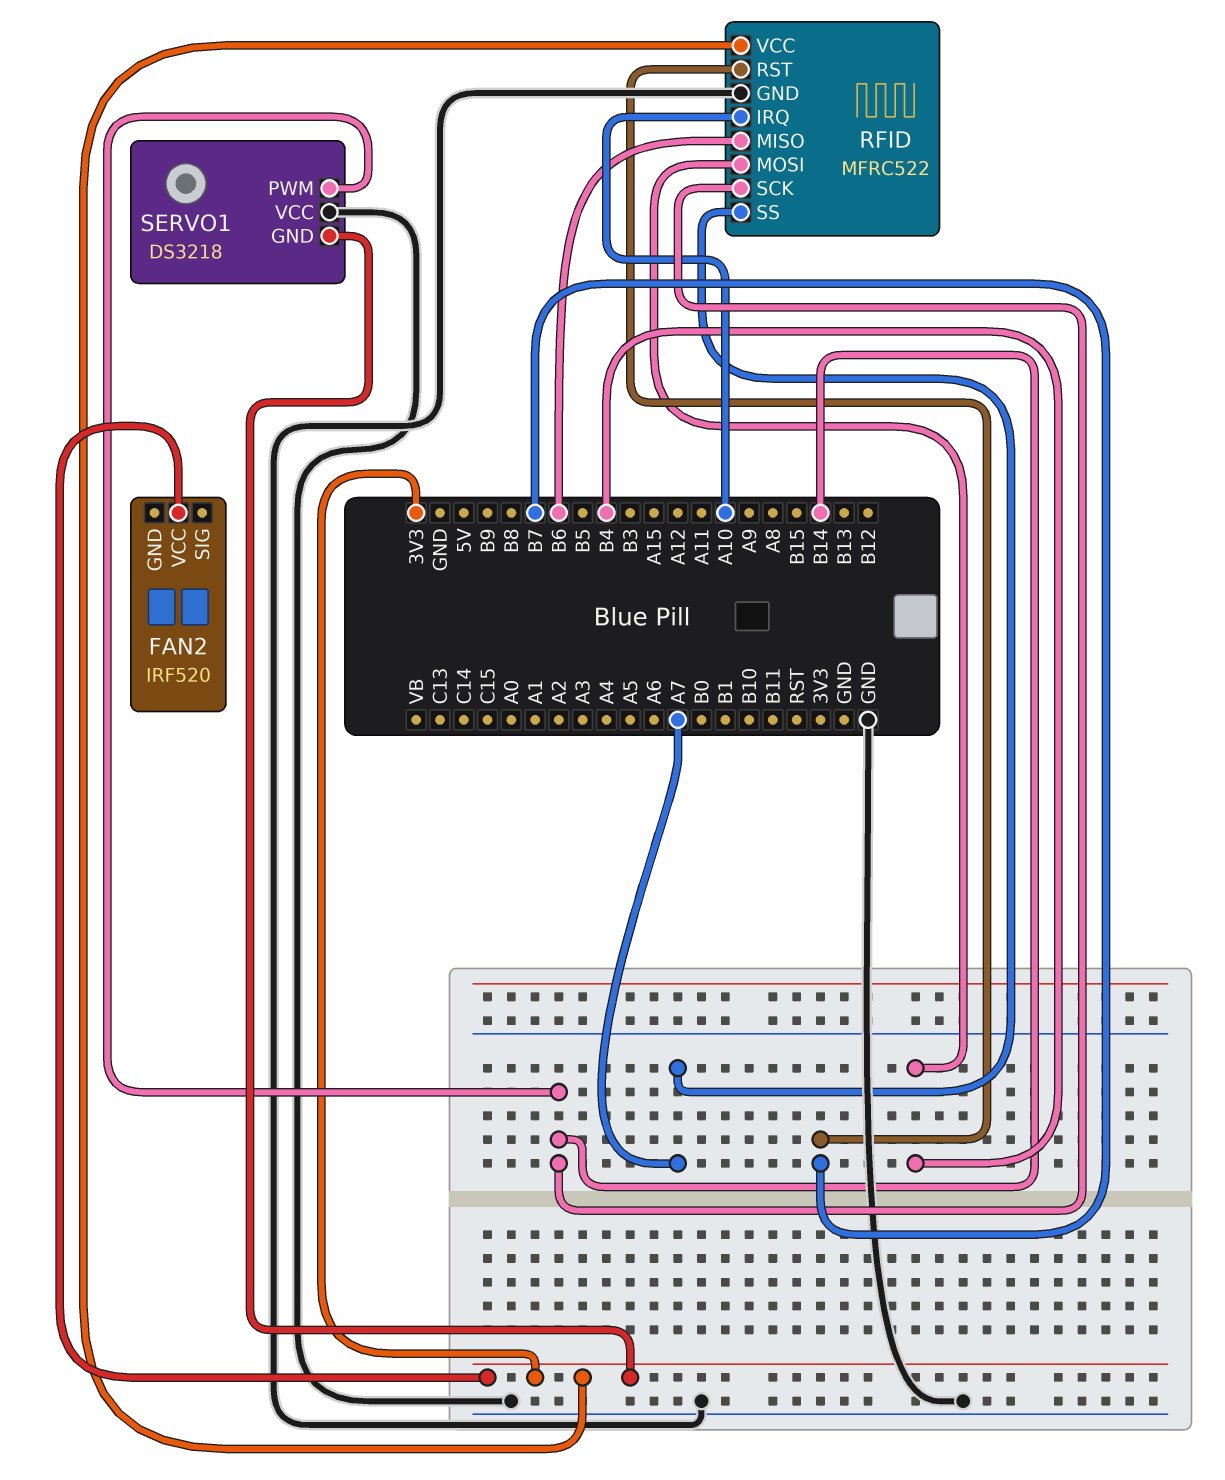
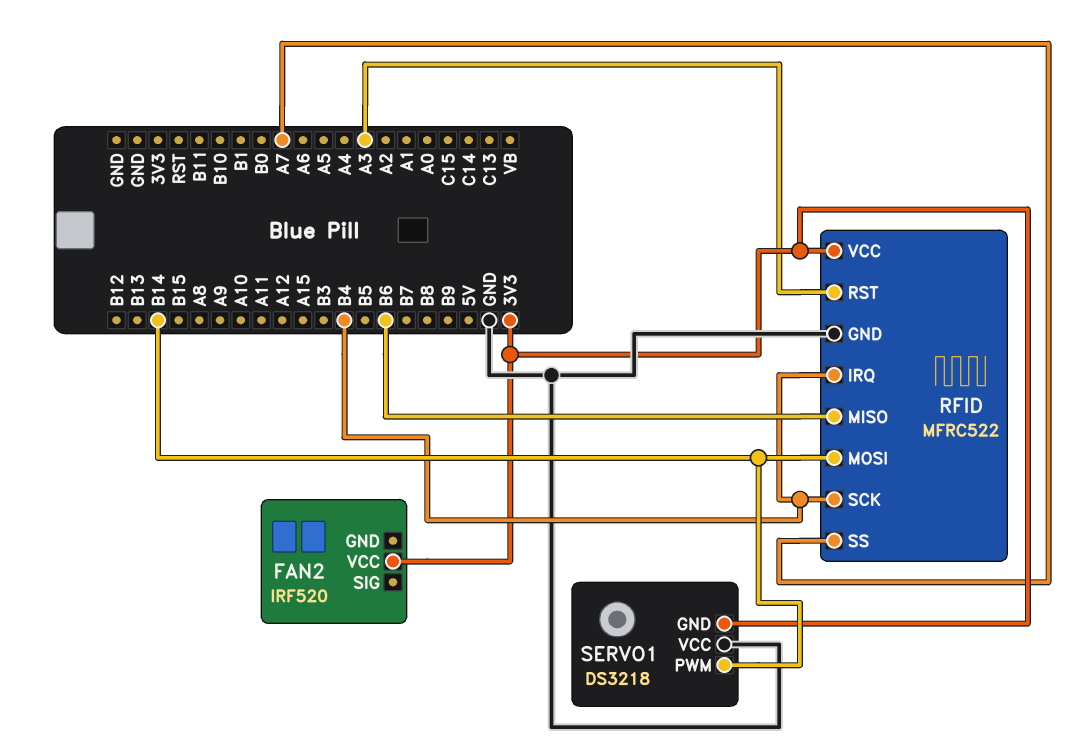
RFID pin IRQ: A10 -> B4
RFID pin MOSI: B4 -> B14
RFID pin RST: B7 -> A3
RFID pin SCK: B14 -> B4

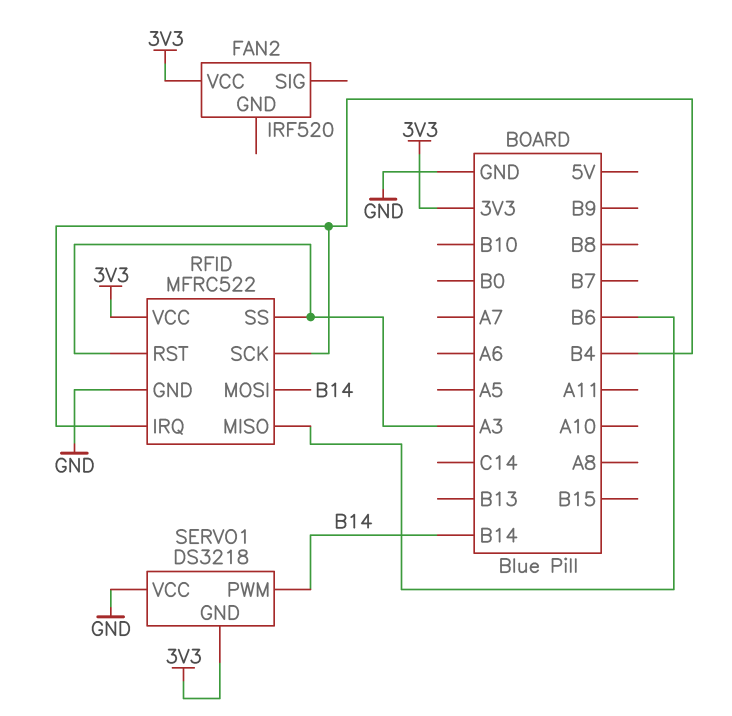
RFID pin SS: A7 -> A3

